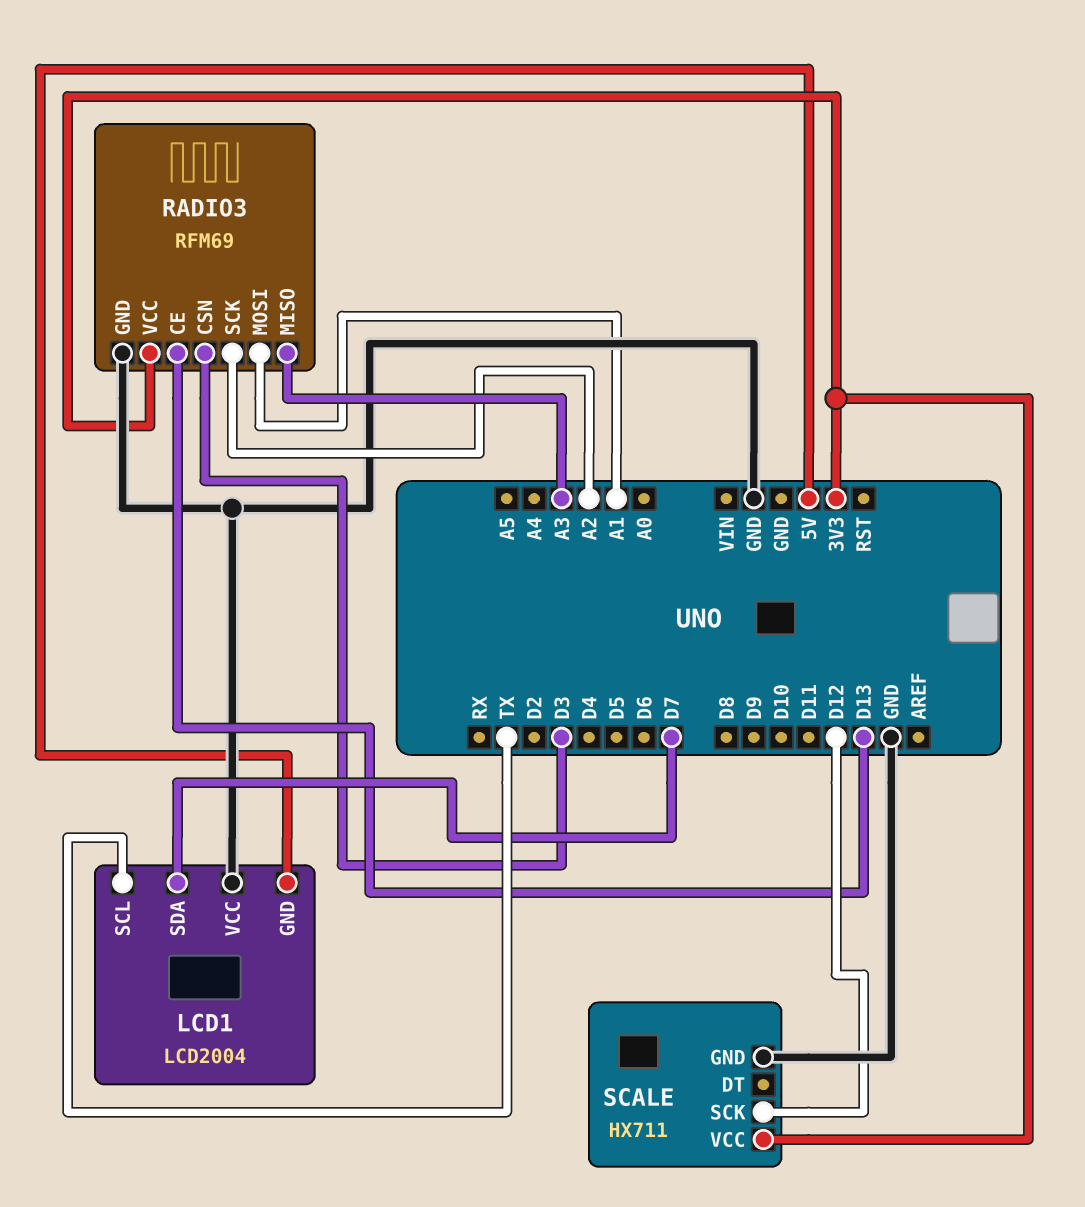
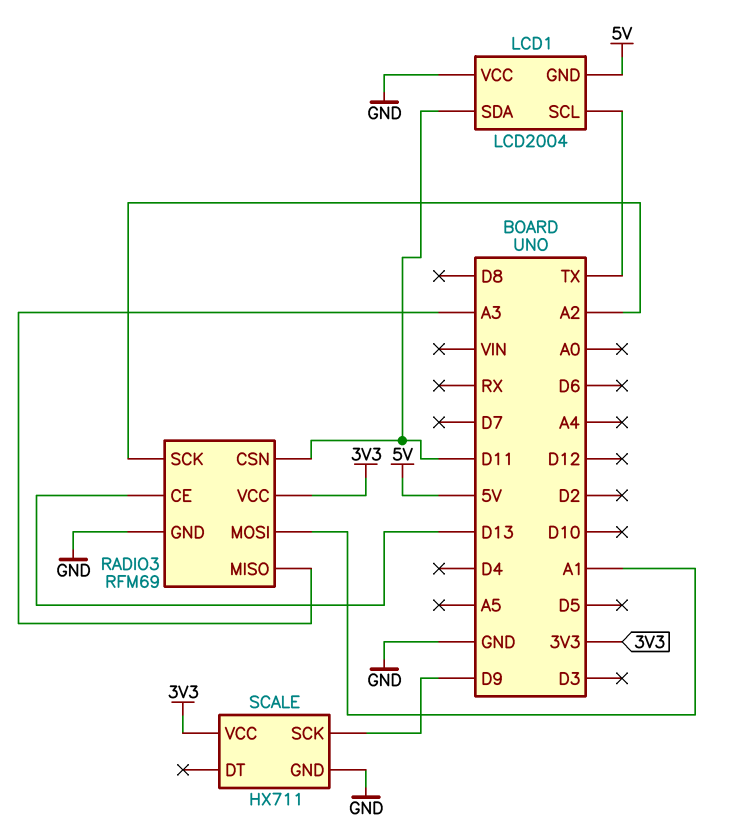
LCD1 pin SDA: D7 -> D11
RADIO3 pin CSN: D3 -> D11
SCALE pin SCK: D12 -> D9

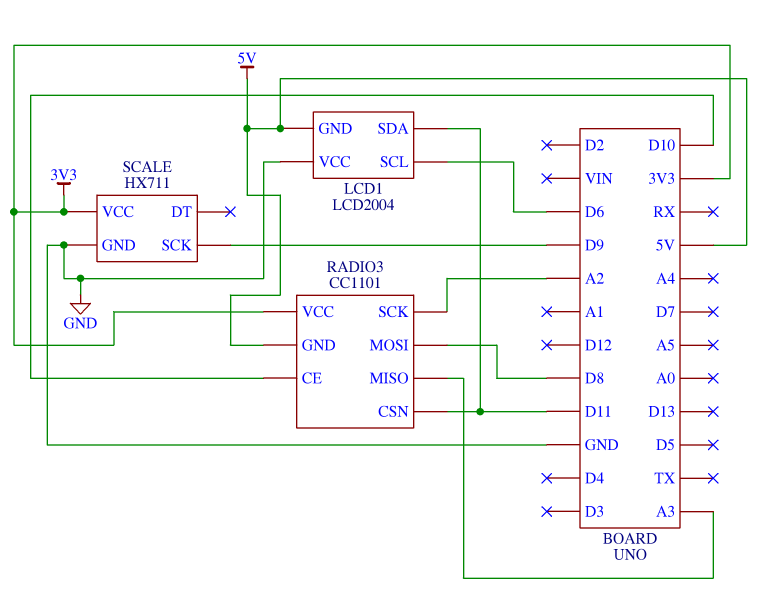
LCD1 pin SCL: TX -> D6
RADIO3: RFM69 -> CC1101
RADIO3 pin CE: D13 -> D10
RADIO3 pin GND: GND -> 5V
RADIO3 pin MOSI: A1 -> D8

